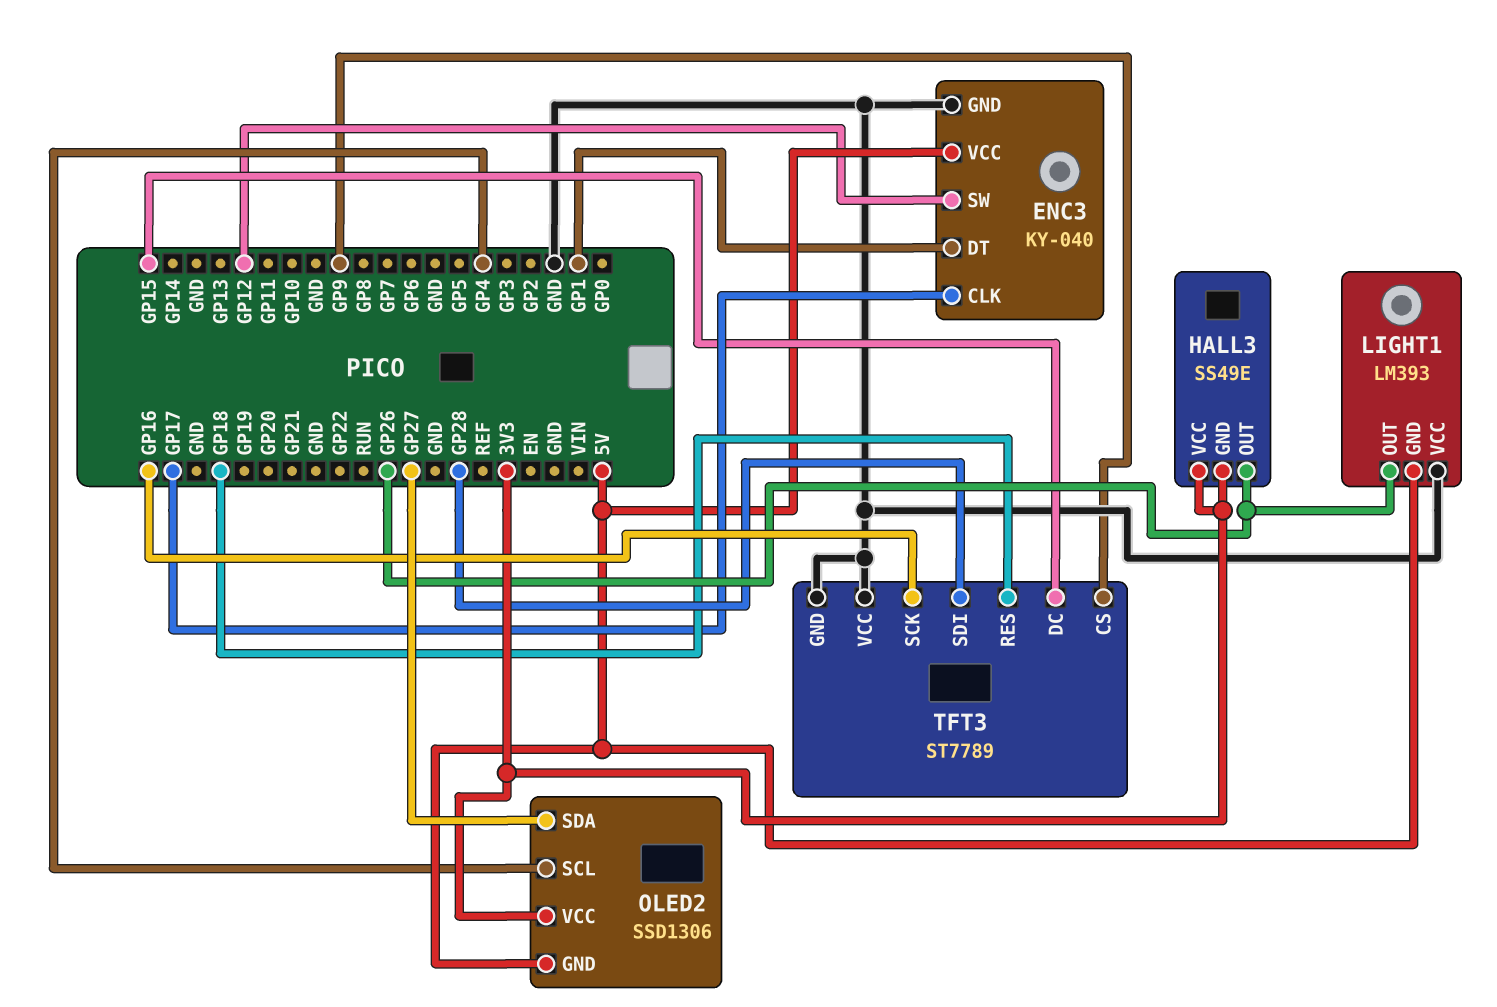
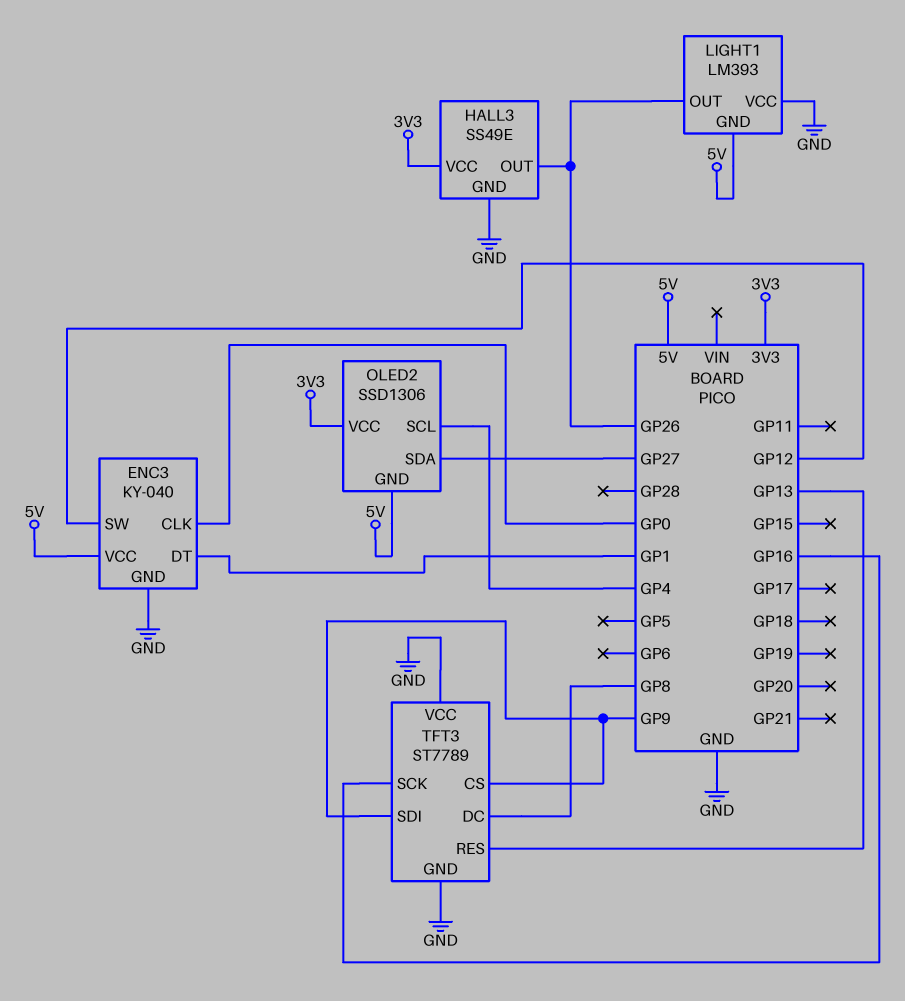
ENC3 pin CLK: GP17 -> GP0
HALL3 pin GND: 3V3 -> GND
TFT3 pin DC: GP15 -> GP8
TFT3 pin RES: GP18 -> GP13
TFT3 pin SDI: GP28 -> GP9

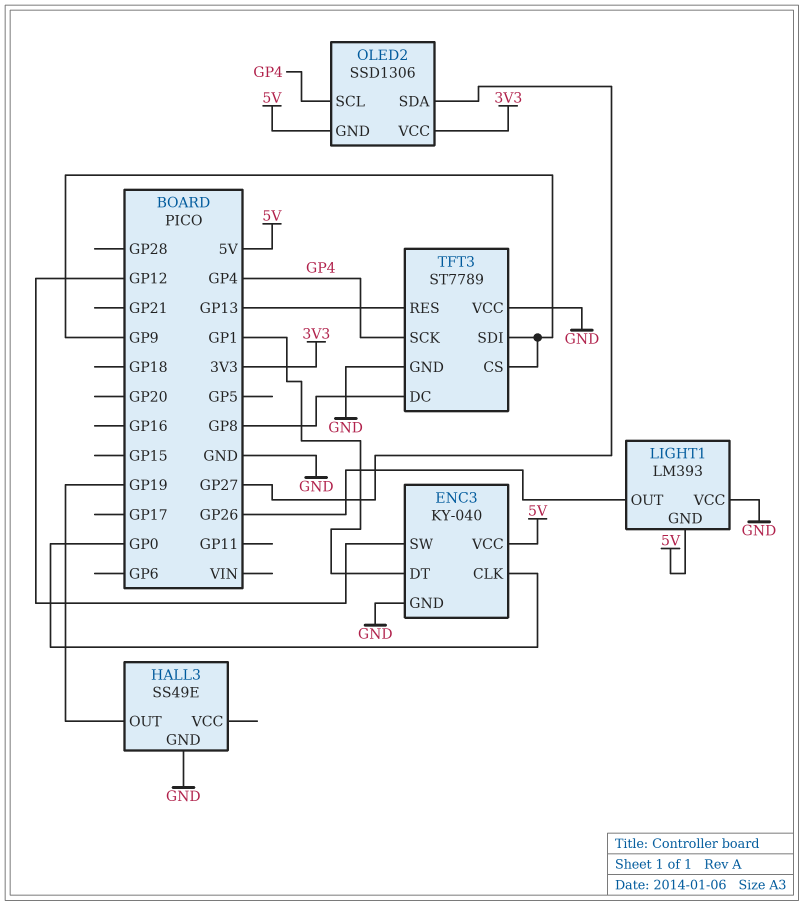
HALL3 pin OUT: GP26 -> GP19
HALL3 pin VCC: 3V3 -> none
TFT3 pin SCK: GP16 -> GP4

